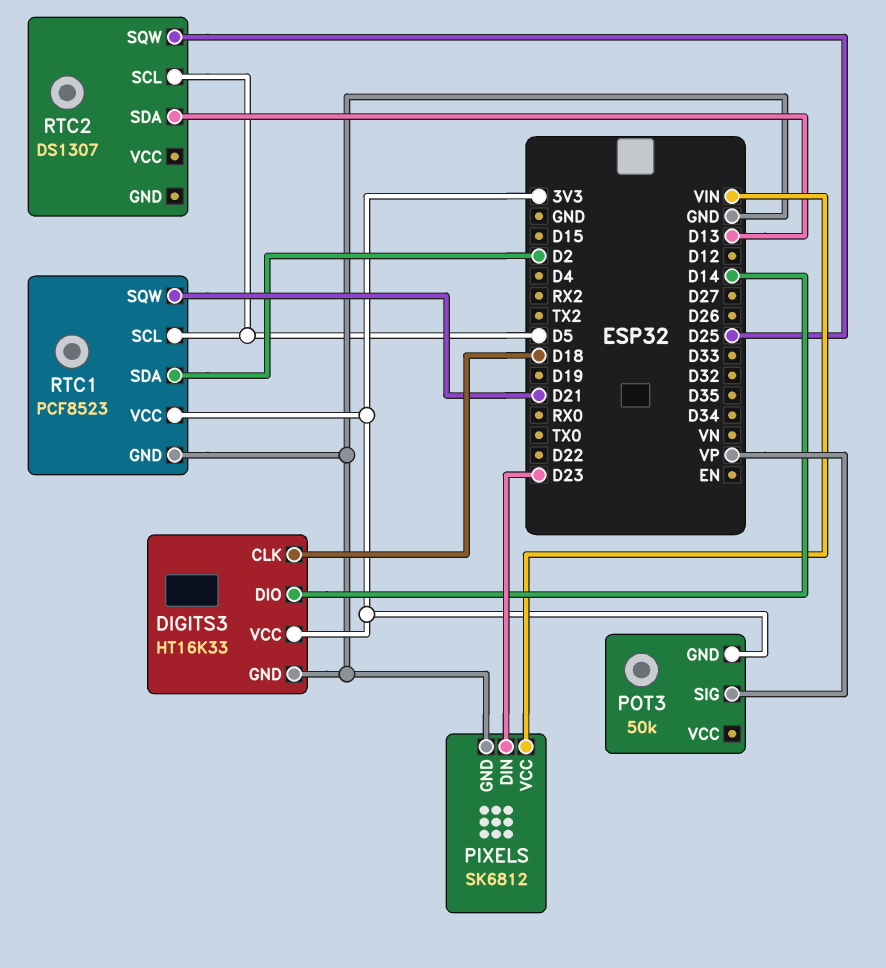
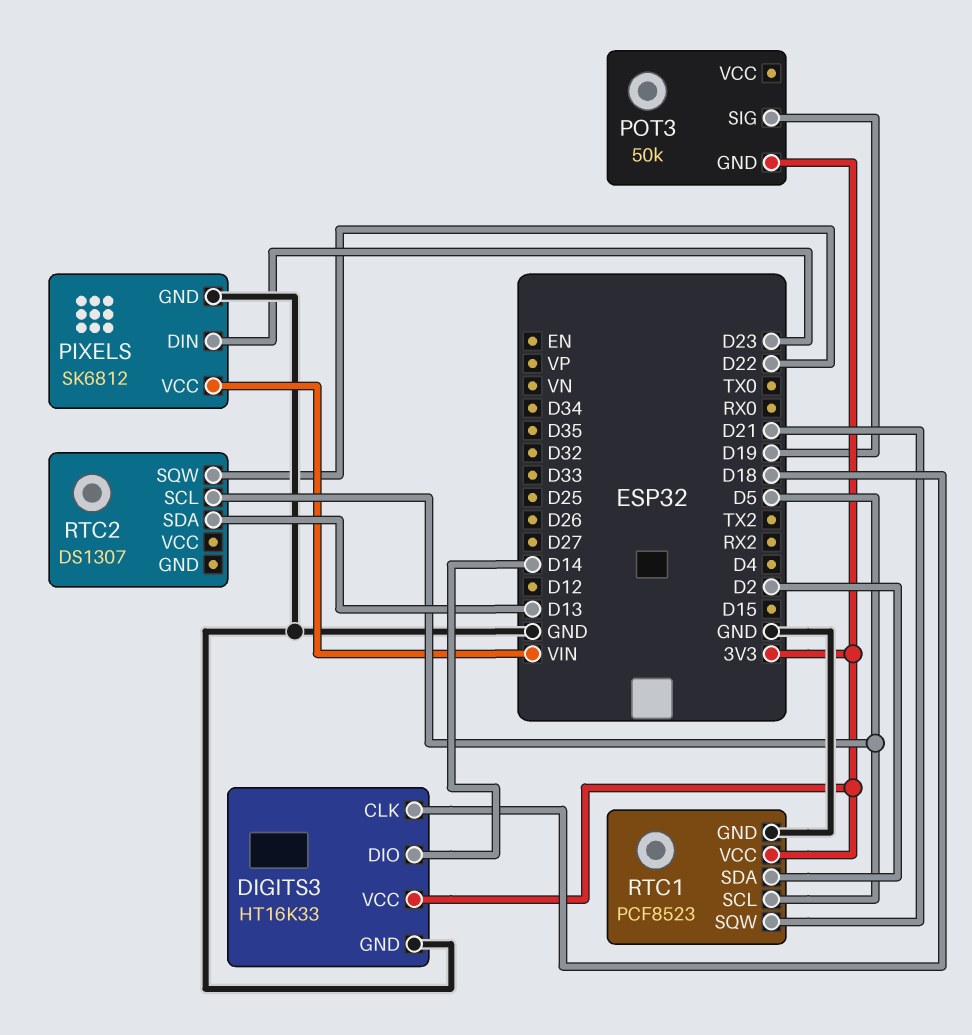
POT3 pin SIG: VP -> D19
RTC2 pin SQW: D25 -> D22

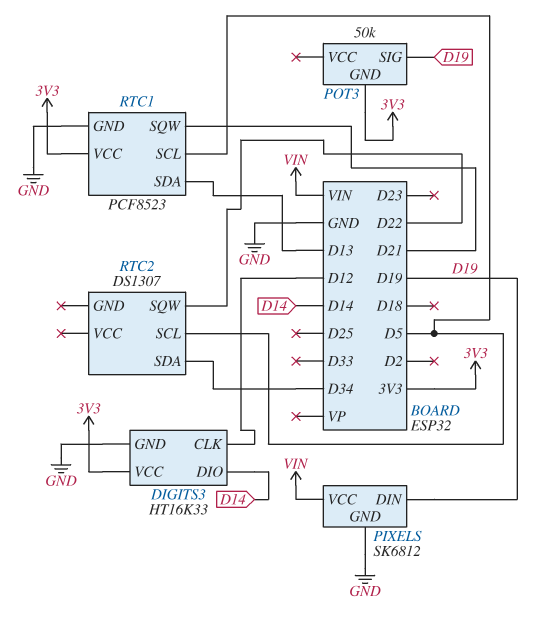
DIGITS3 pin CLK: D18 -> D12
PIXELS pin DIN: D23 -> D19
RTC1 pin SDA: D2 -> D13
RTC2 pin SDA: D13 -> D34

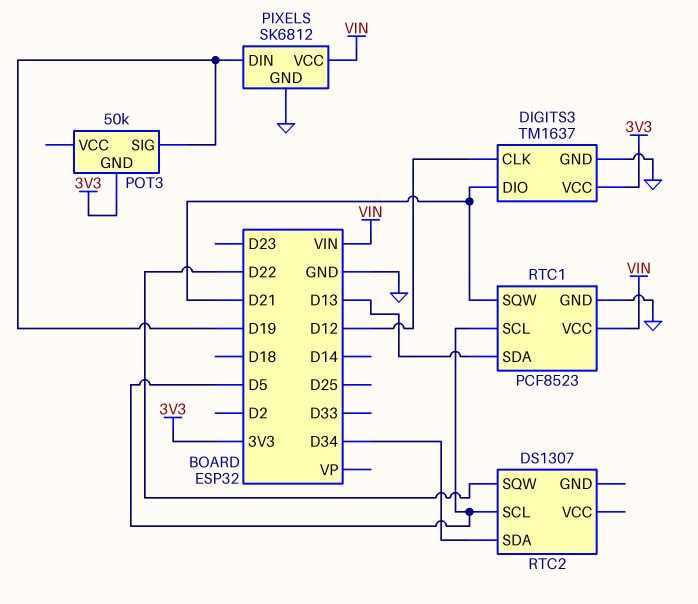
DIGITS3: HT16K33 -> TM1637
DIGITS3 pin DIO: D14 -> D21
RTC1 pin VCC: 3V3 -> VIN

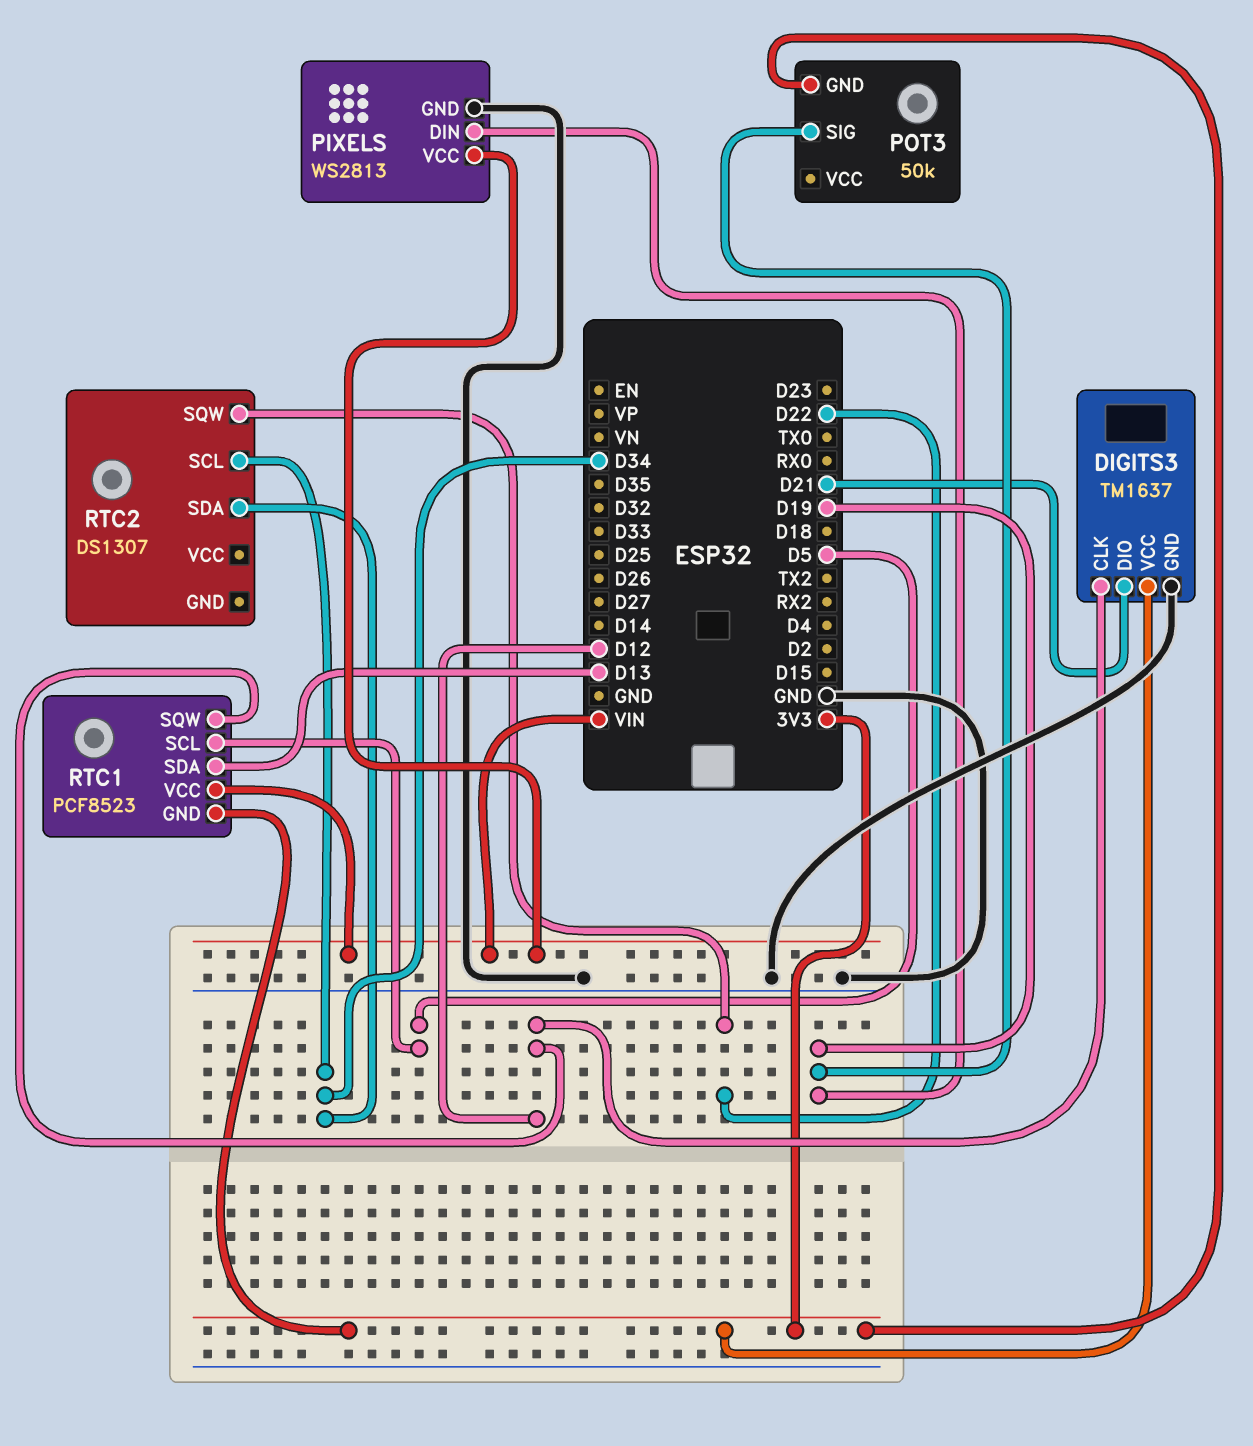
PIXELS: SK6812 -> WS2813
RTC1 pin GND: GND -> 3V3
RTC1 pin SQW: D21 -> D12
RTC2 pin SCL: D5 -> D34

